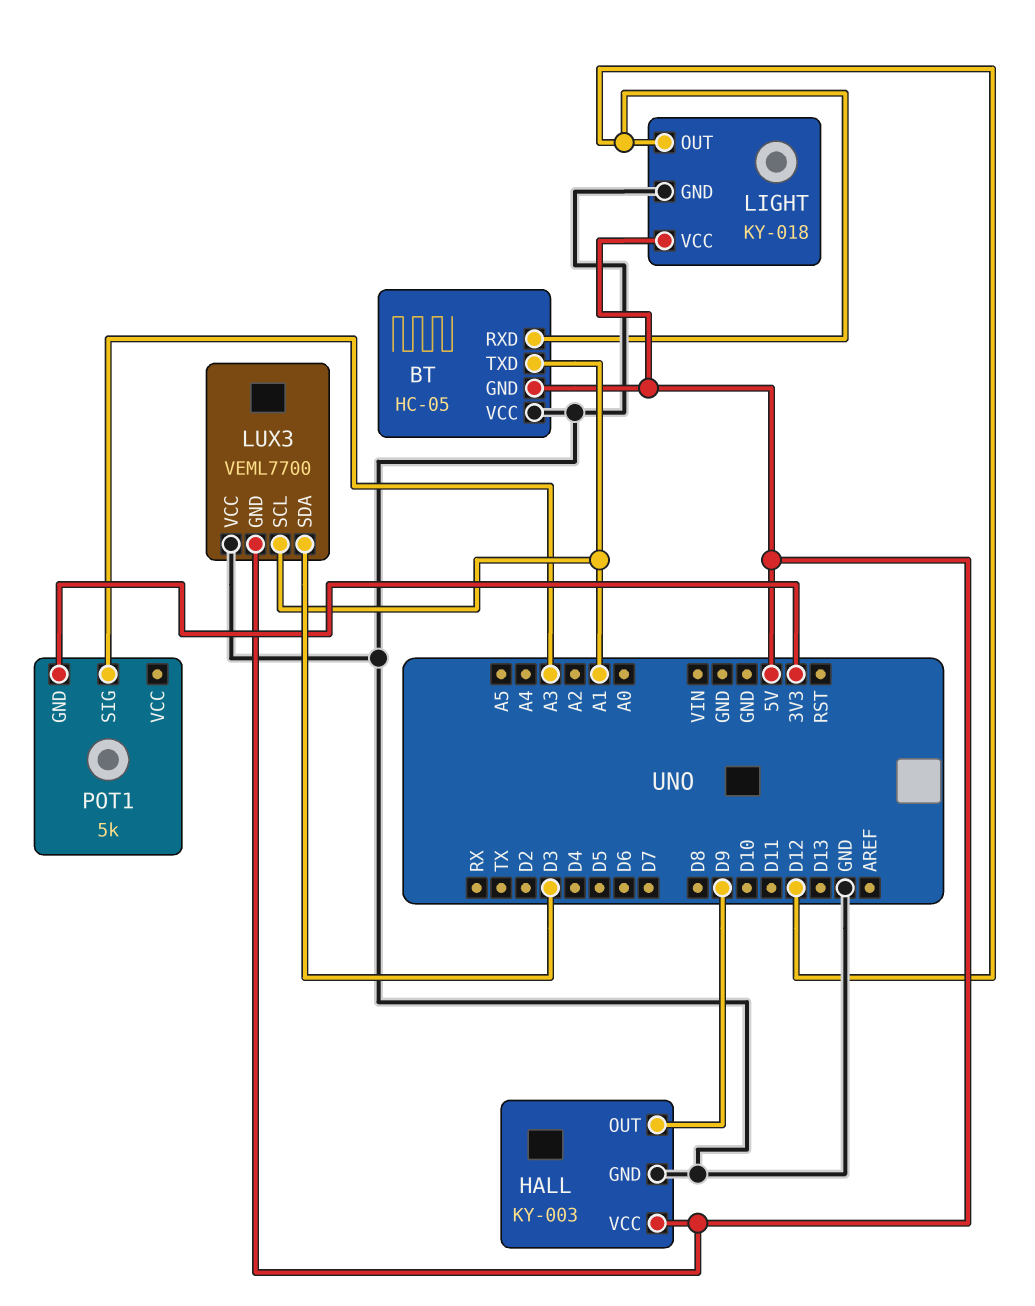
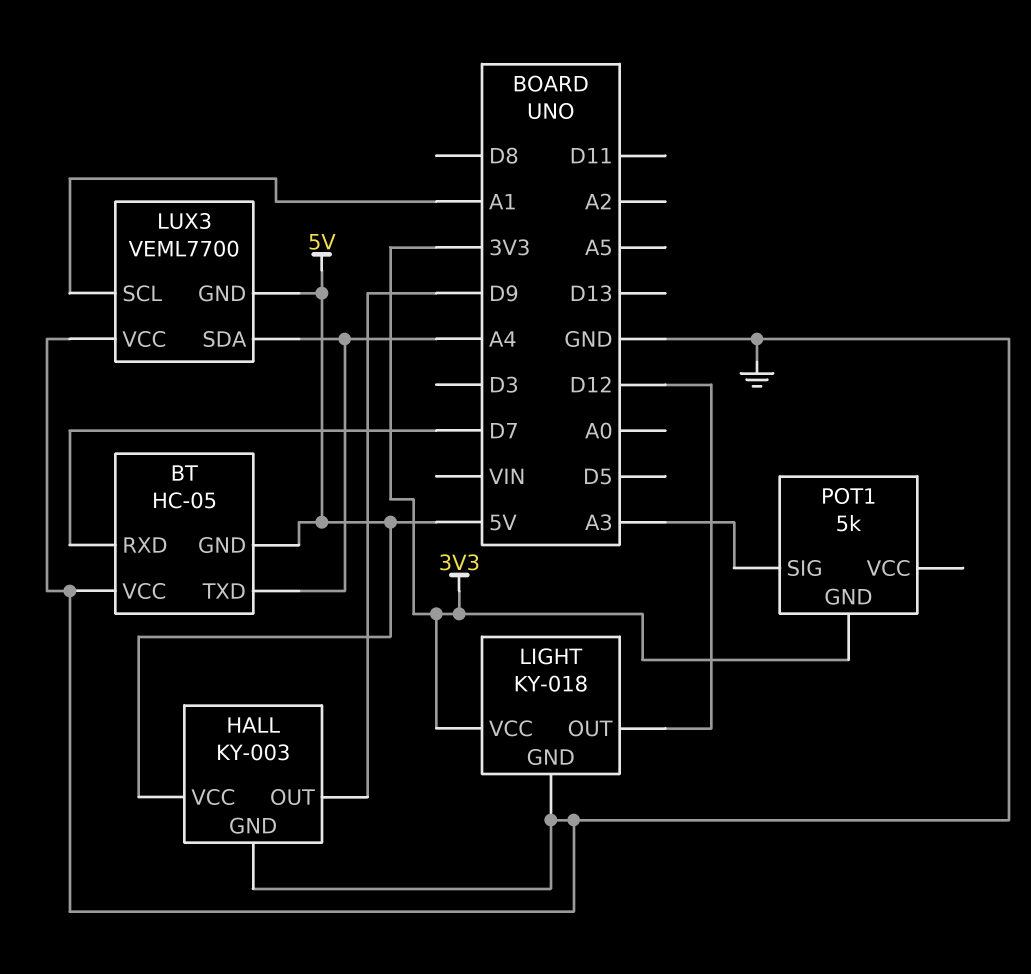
BT pin RXD: D12 -> D7
BT pin TXD: A1 -> A4
LIGHT pin VCC: 5V -> 3V3
LUX3 pin SDA: D3 -> A4

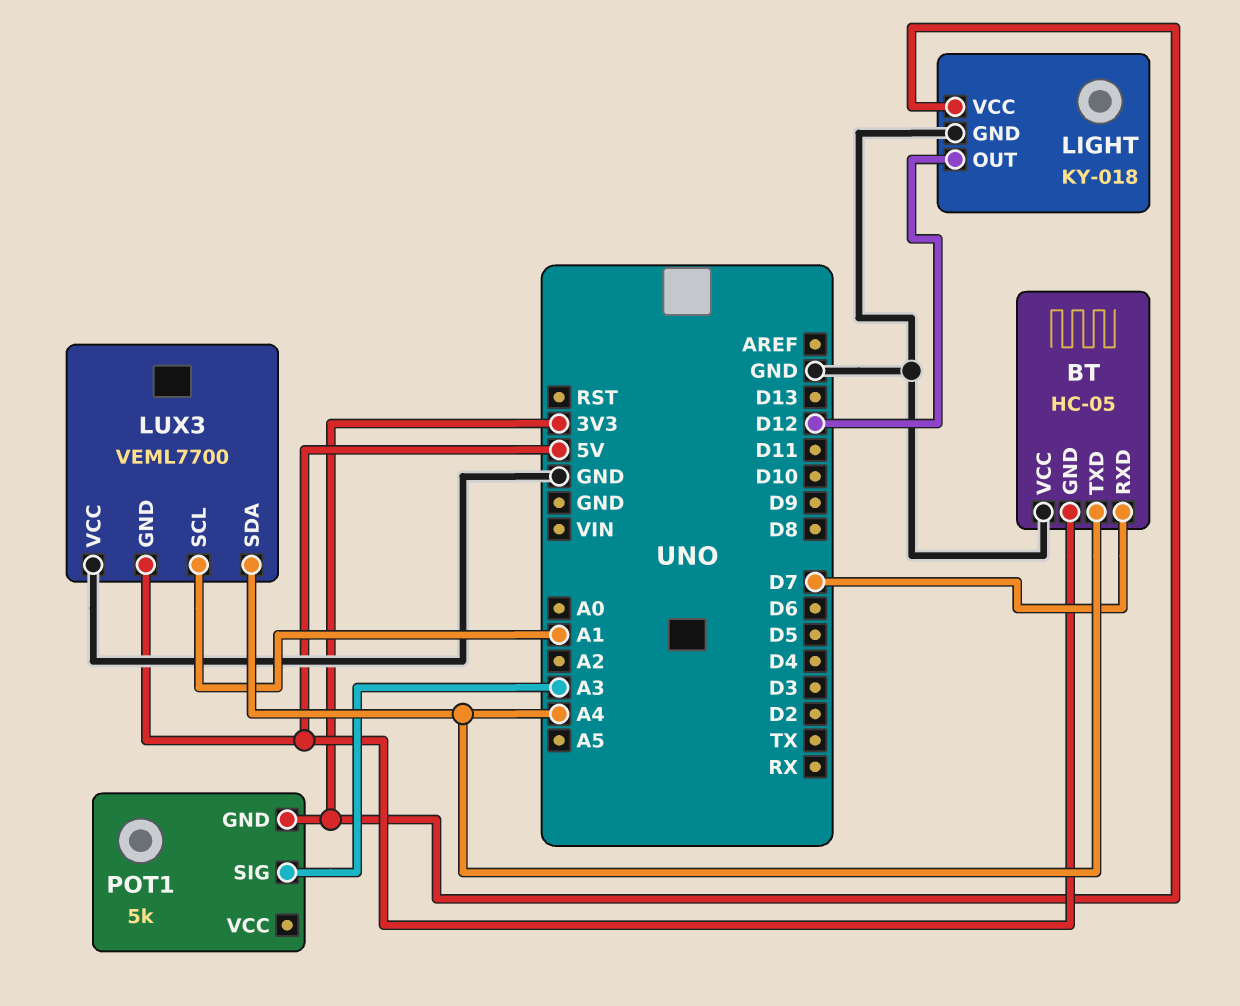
HALL: KY-003 -> none
HALL pin GND: GND -> none
HALL pin OUT: D9 -> none
HALL pin VCC: 5V -> none

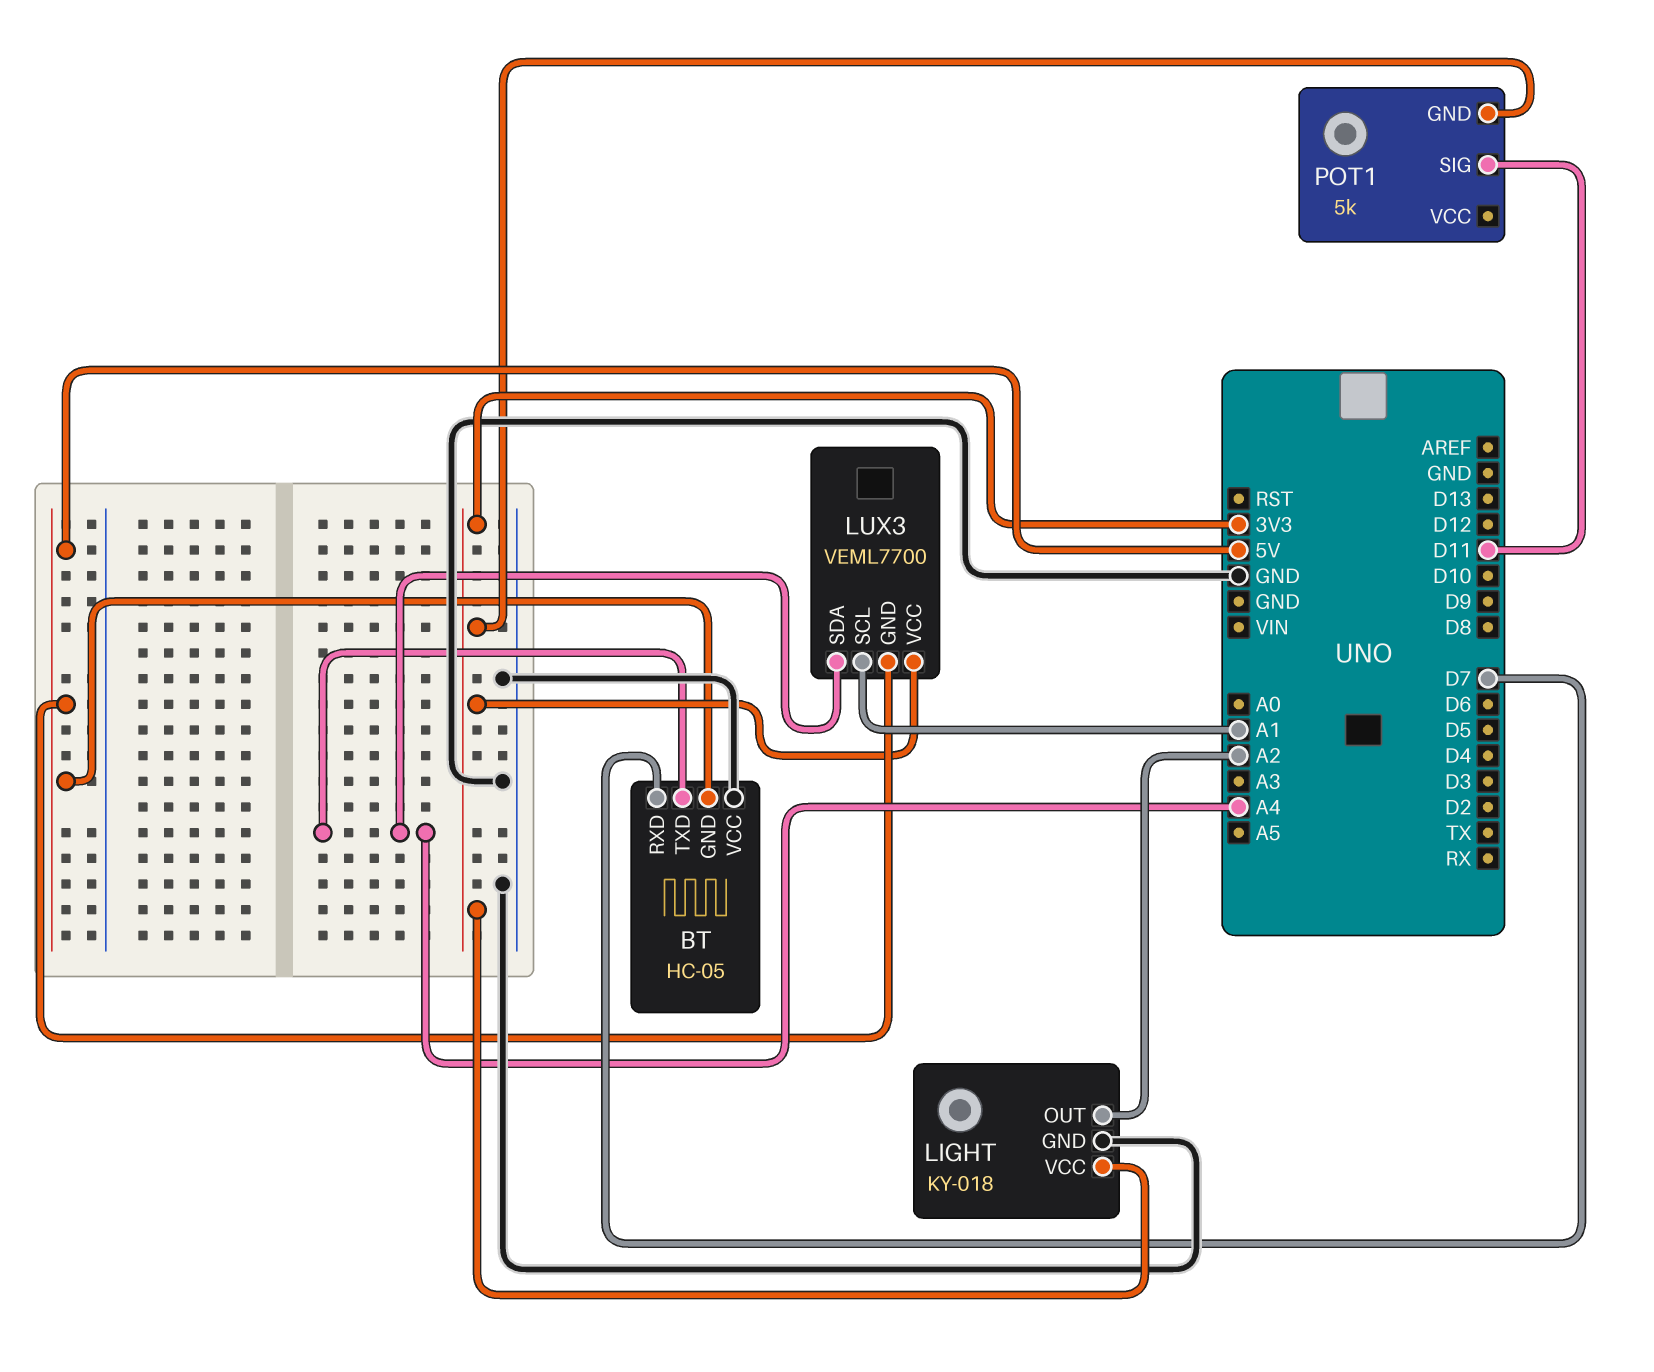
LIGHT pin OUT: D12 -> A2
LUX3 pin VCC: GND -> 3V3
POT1 pin SIG: A3 -> D11

